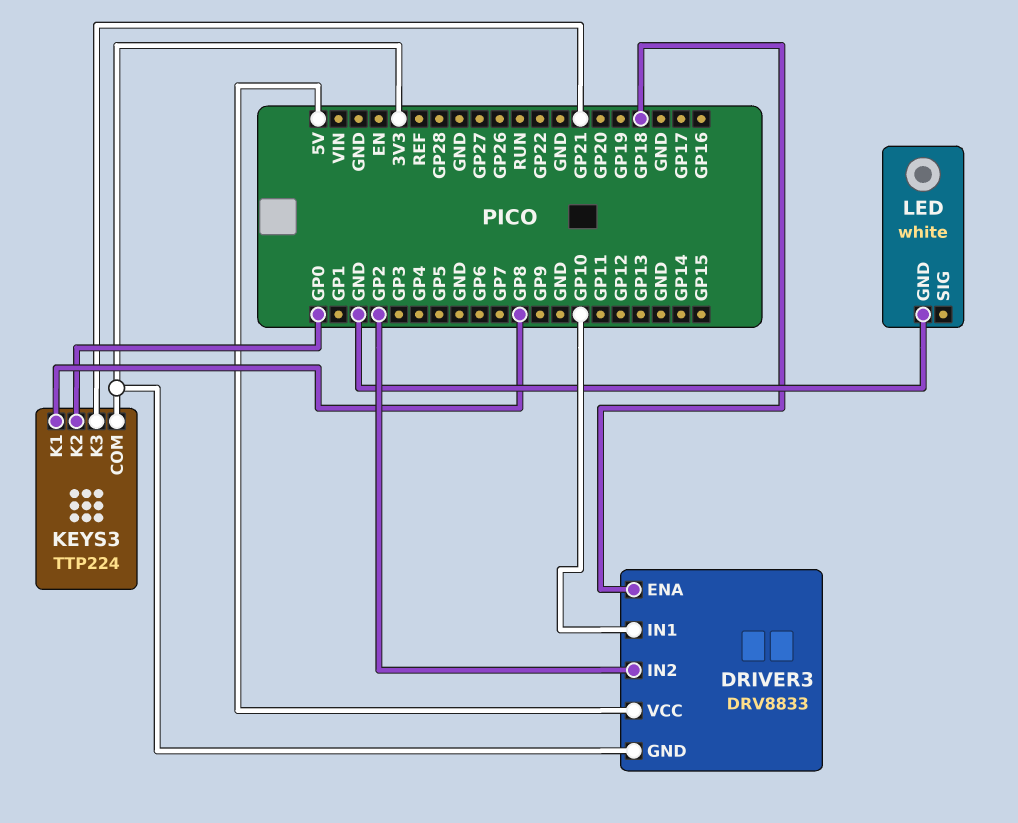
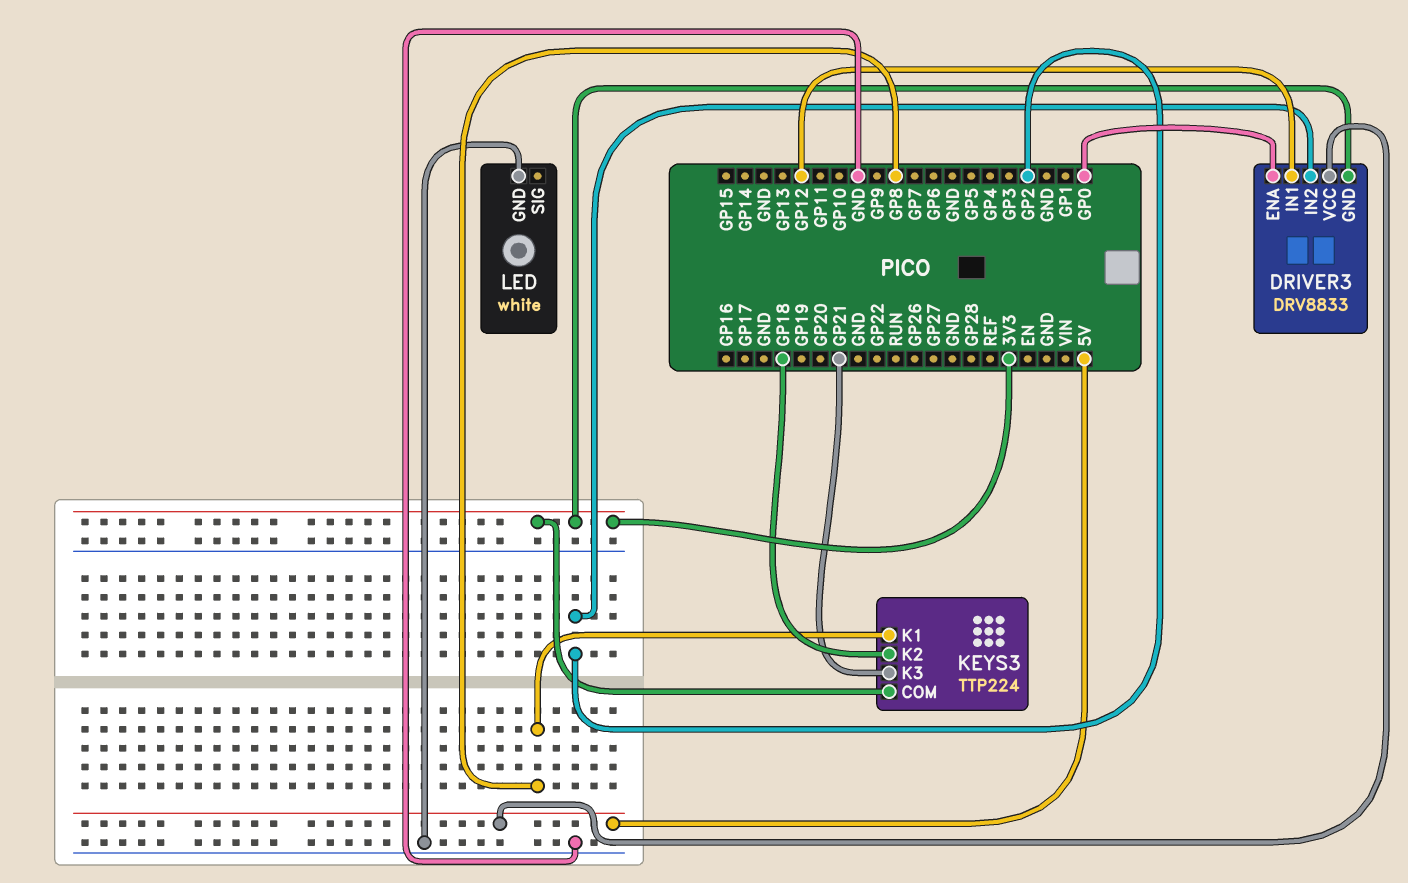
DRIVER3 pin ENA: GP18 -> GP0
DRIVER3 pin IN1: GP10 -> GP12
KEYS3 pin K2: GP0 -> GP18

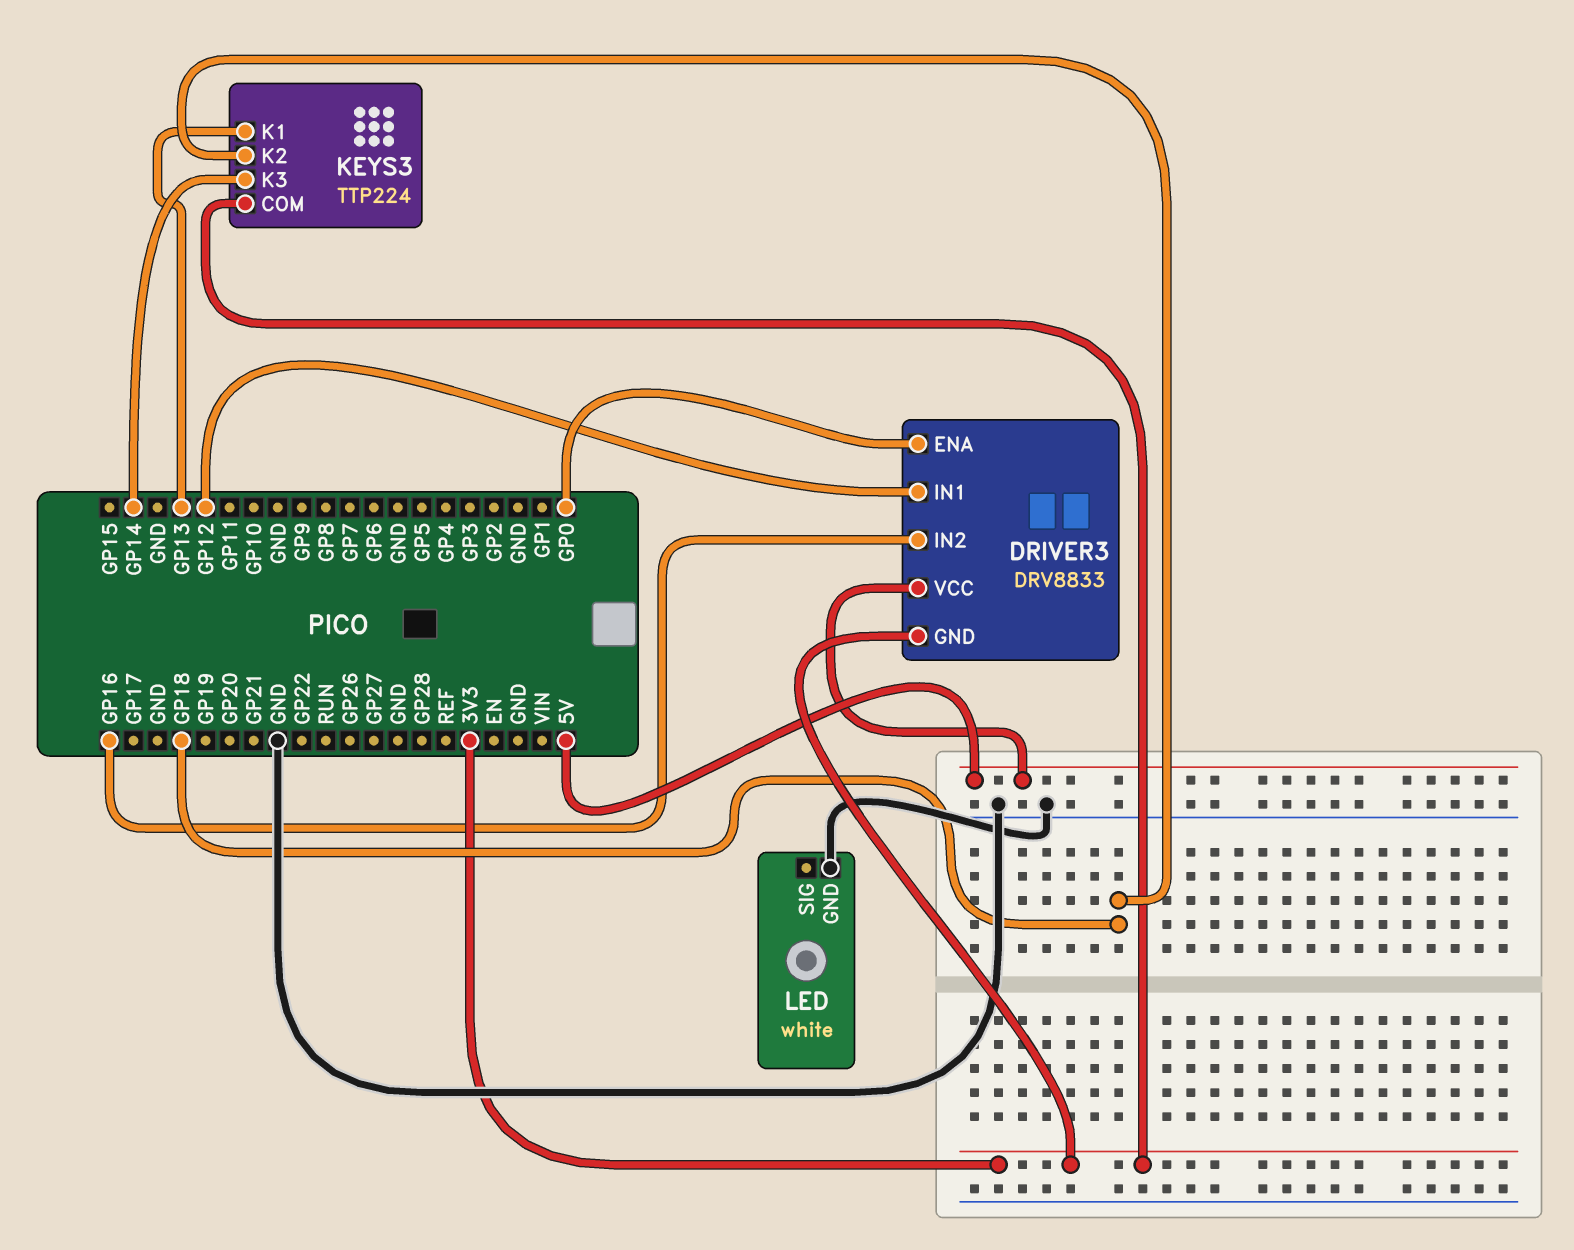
DRIVER3 pin IN2: GP2 -> GP16
KEYS3 pin K1: GP8 -> GP13
KEYS3 pin K3: GP21 -> GP14

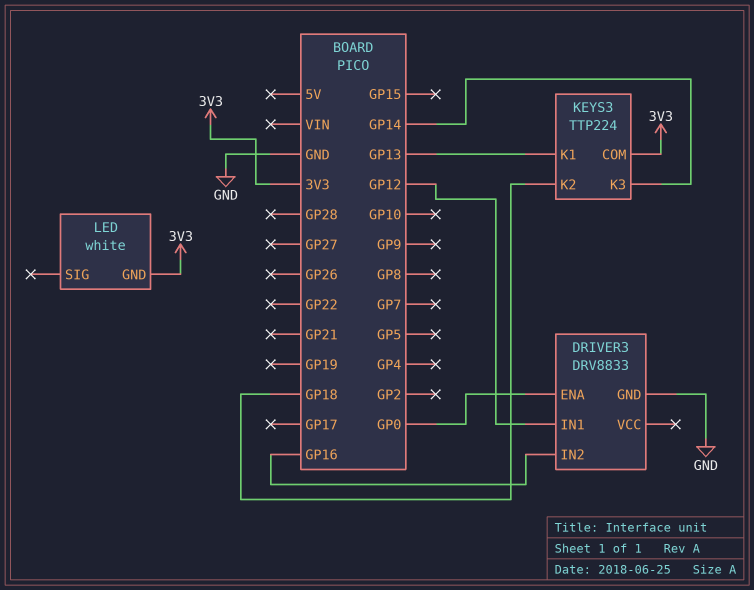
DRIVER3 pin GND: 3V3 -> GND
DRIVER3 pin VCC: 5V -> none
LED pin GND: GND -> 3V3

